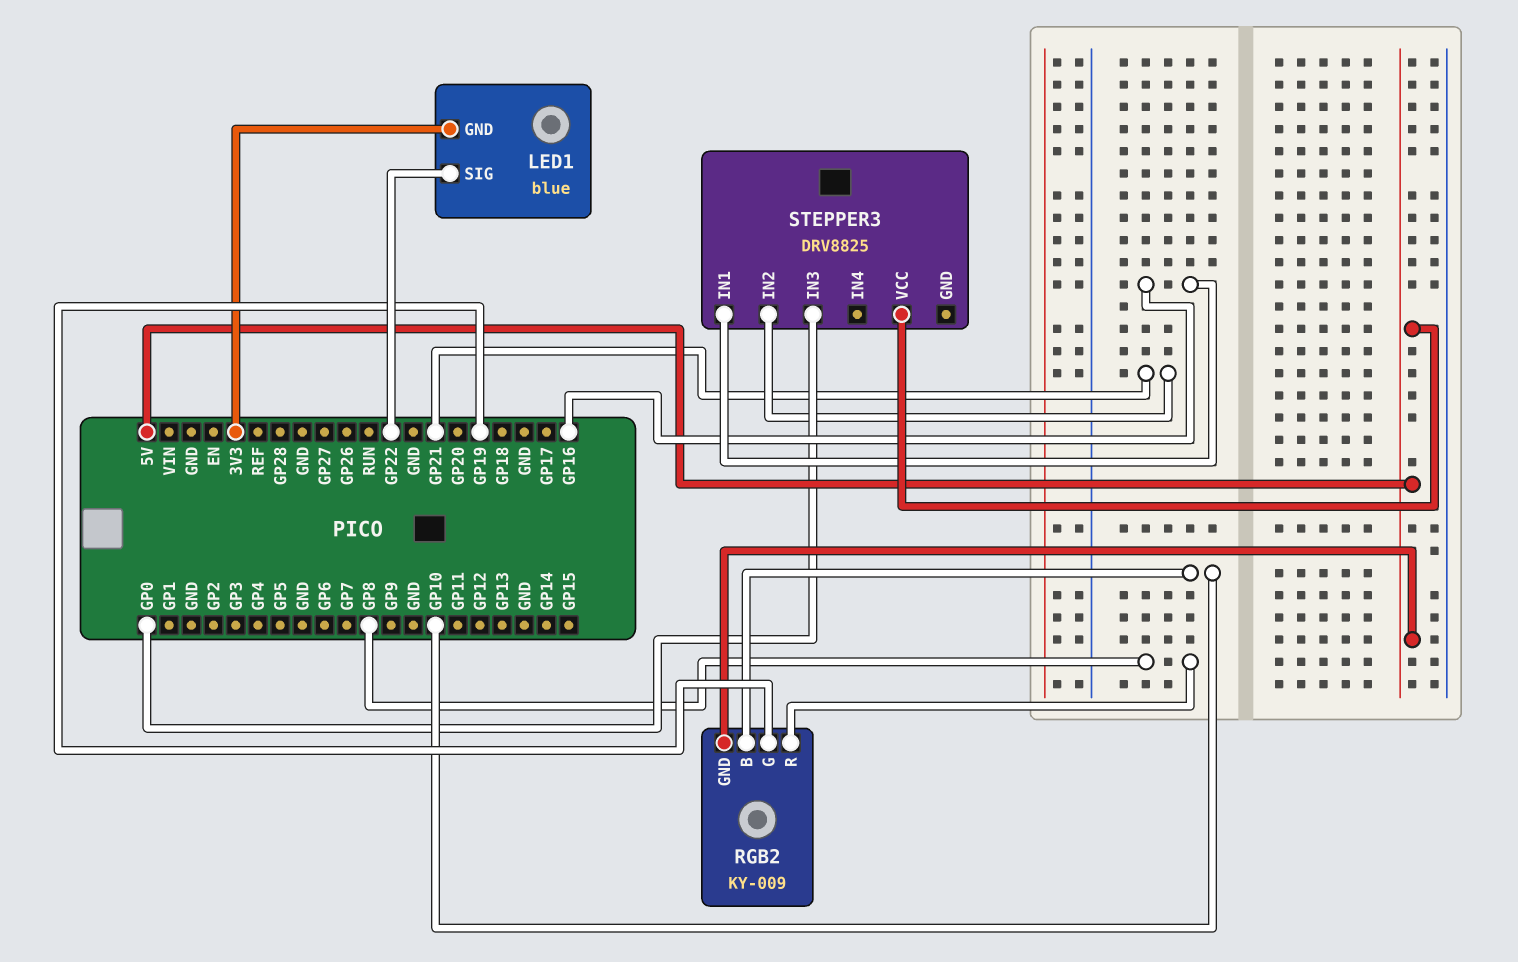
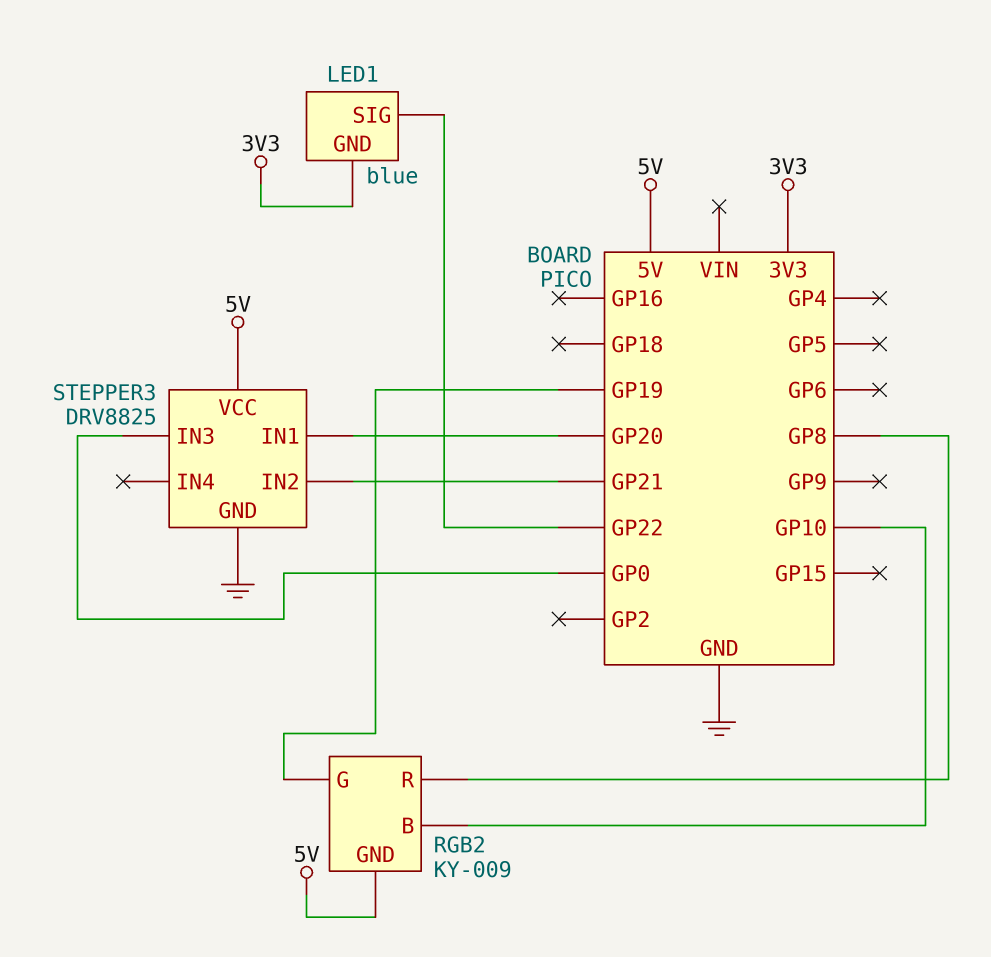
STEPPER3 pin GND: none -> GND
STEPPER3 pin IN1: GP16 -> GP20

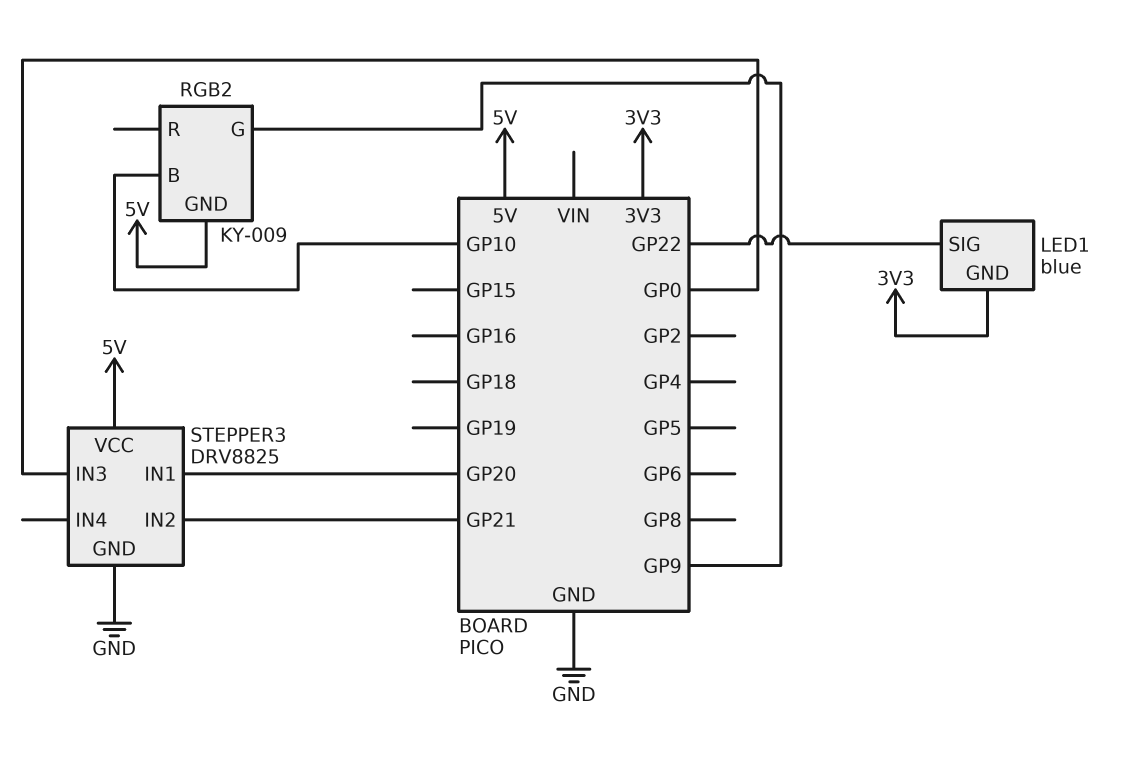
RGB2 pin G: GP19 -> GP9
RGB2 pin R: GP8 -> none

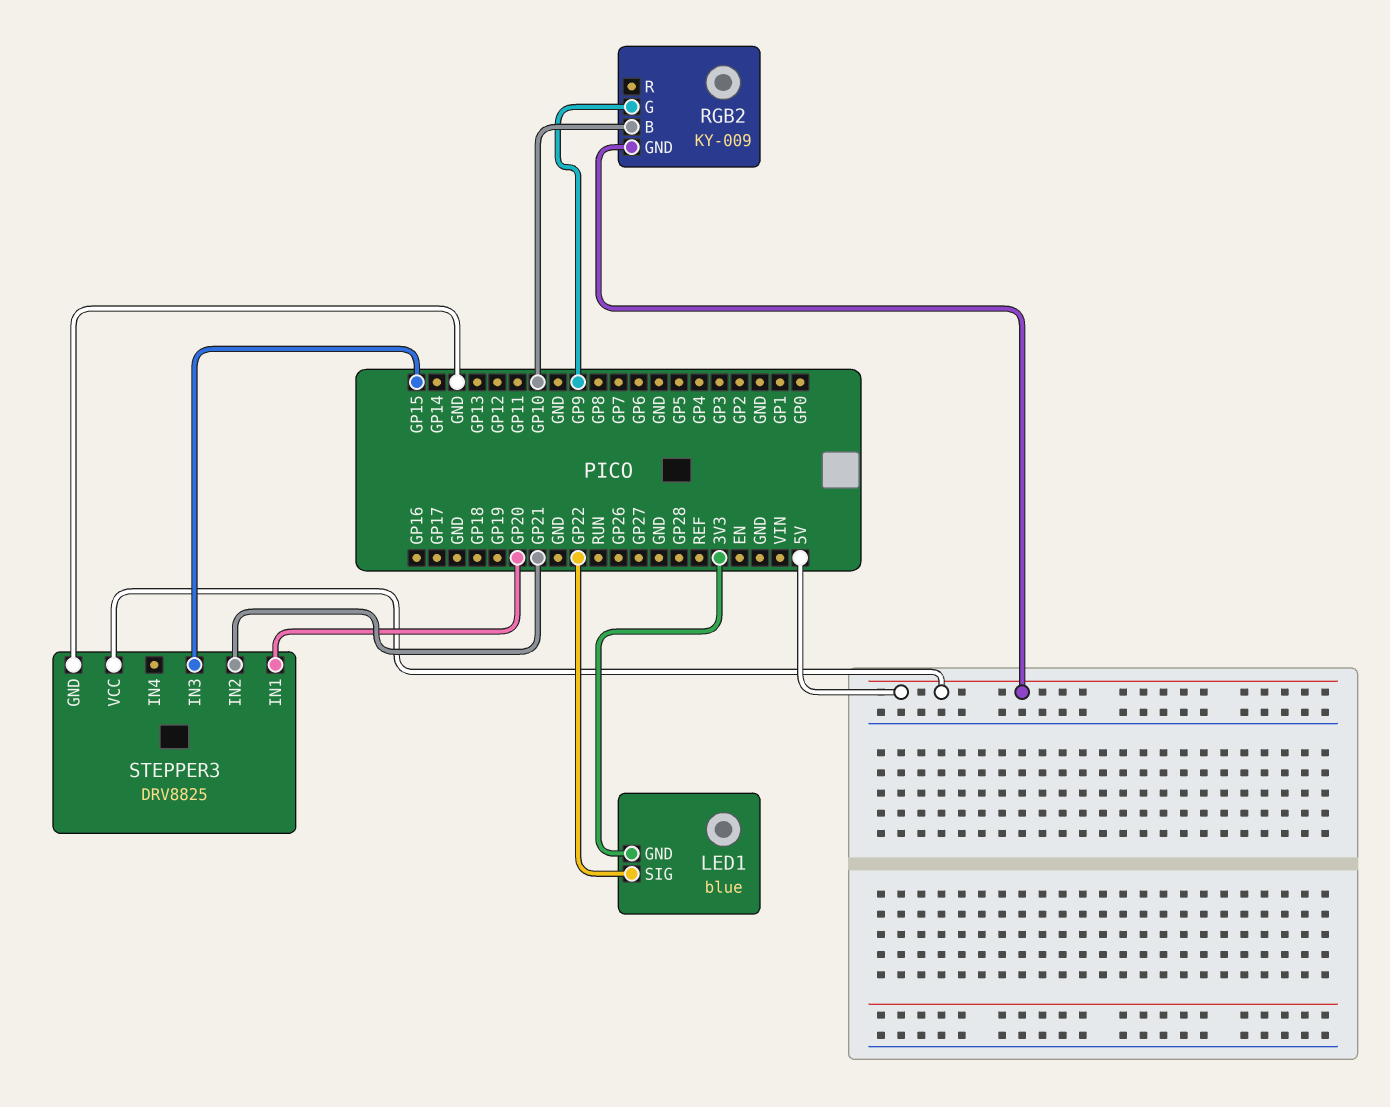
STEPPER3 pin IN3: GP0 -> GP15

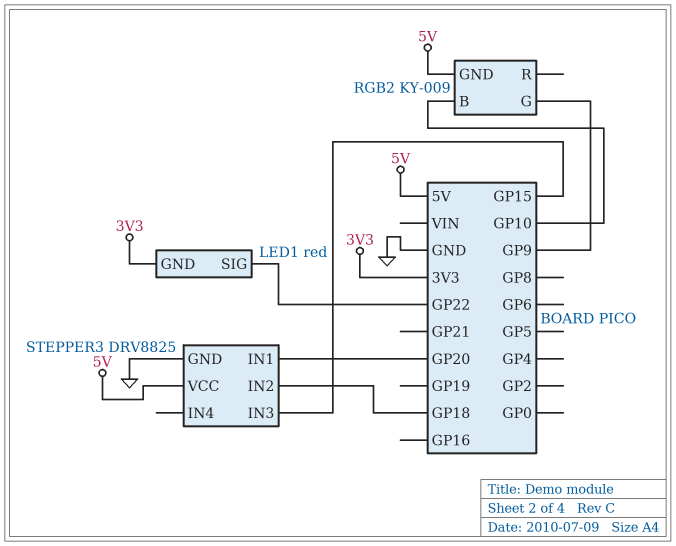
LED1: blue -> red
STEPPER3 pin IN2: GP21 -> GP18

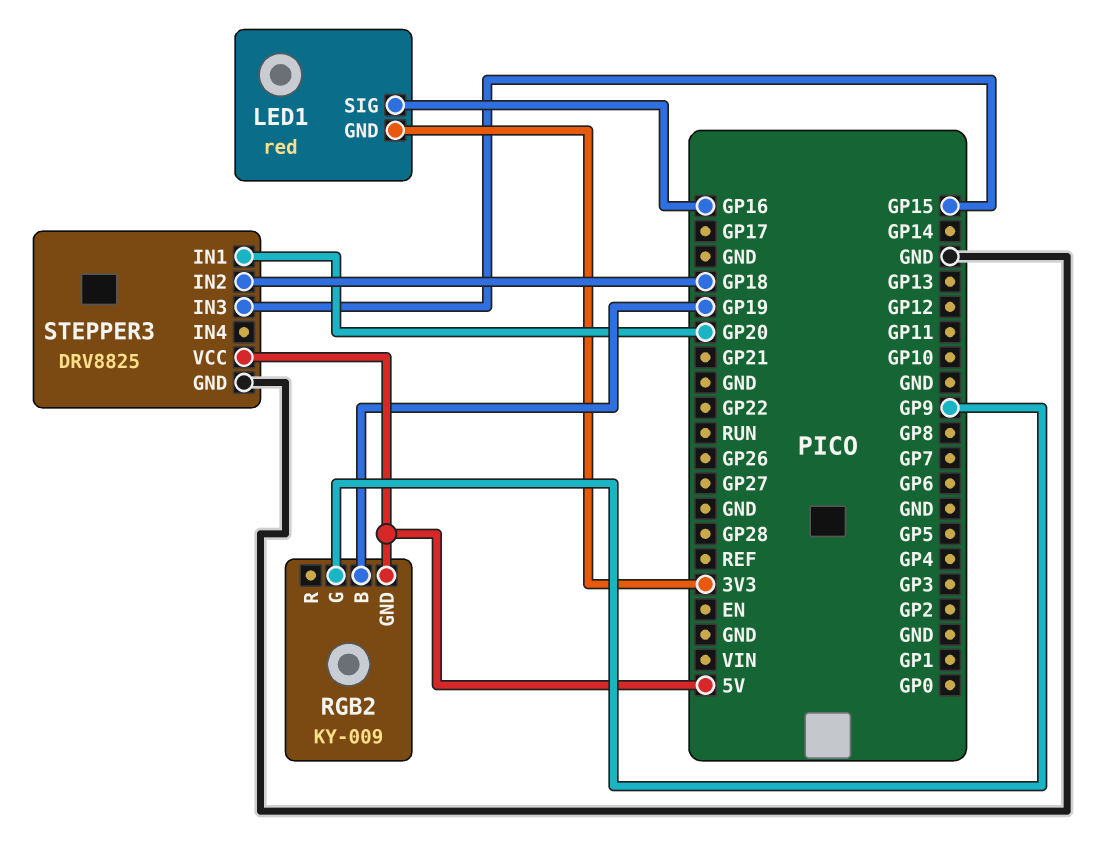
LED1 pin SIG: GP22 -> GP16
RGB2 pin B: GP10 -> GP19

